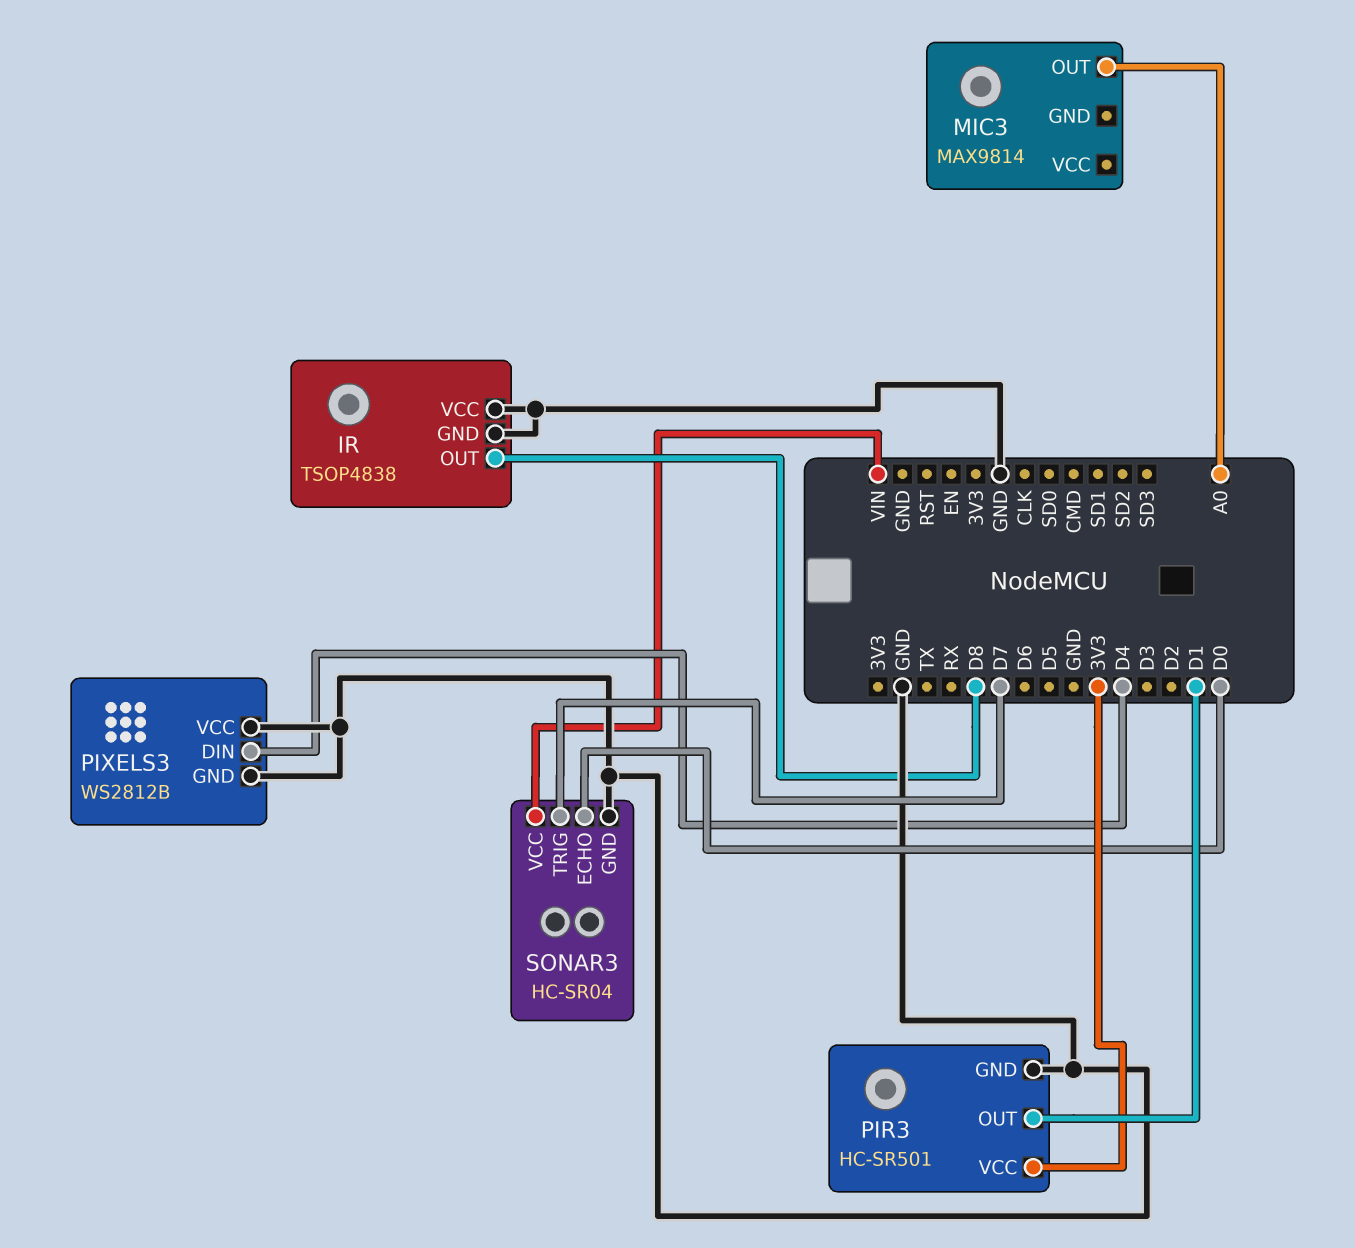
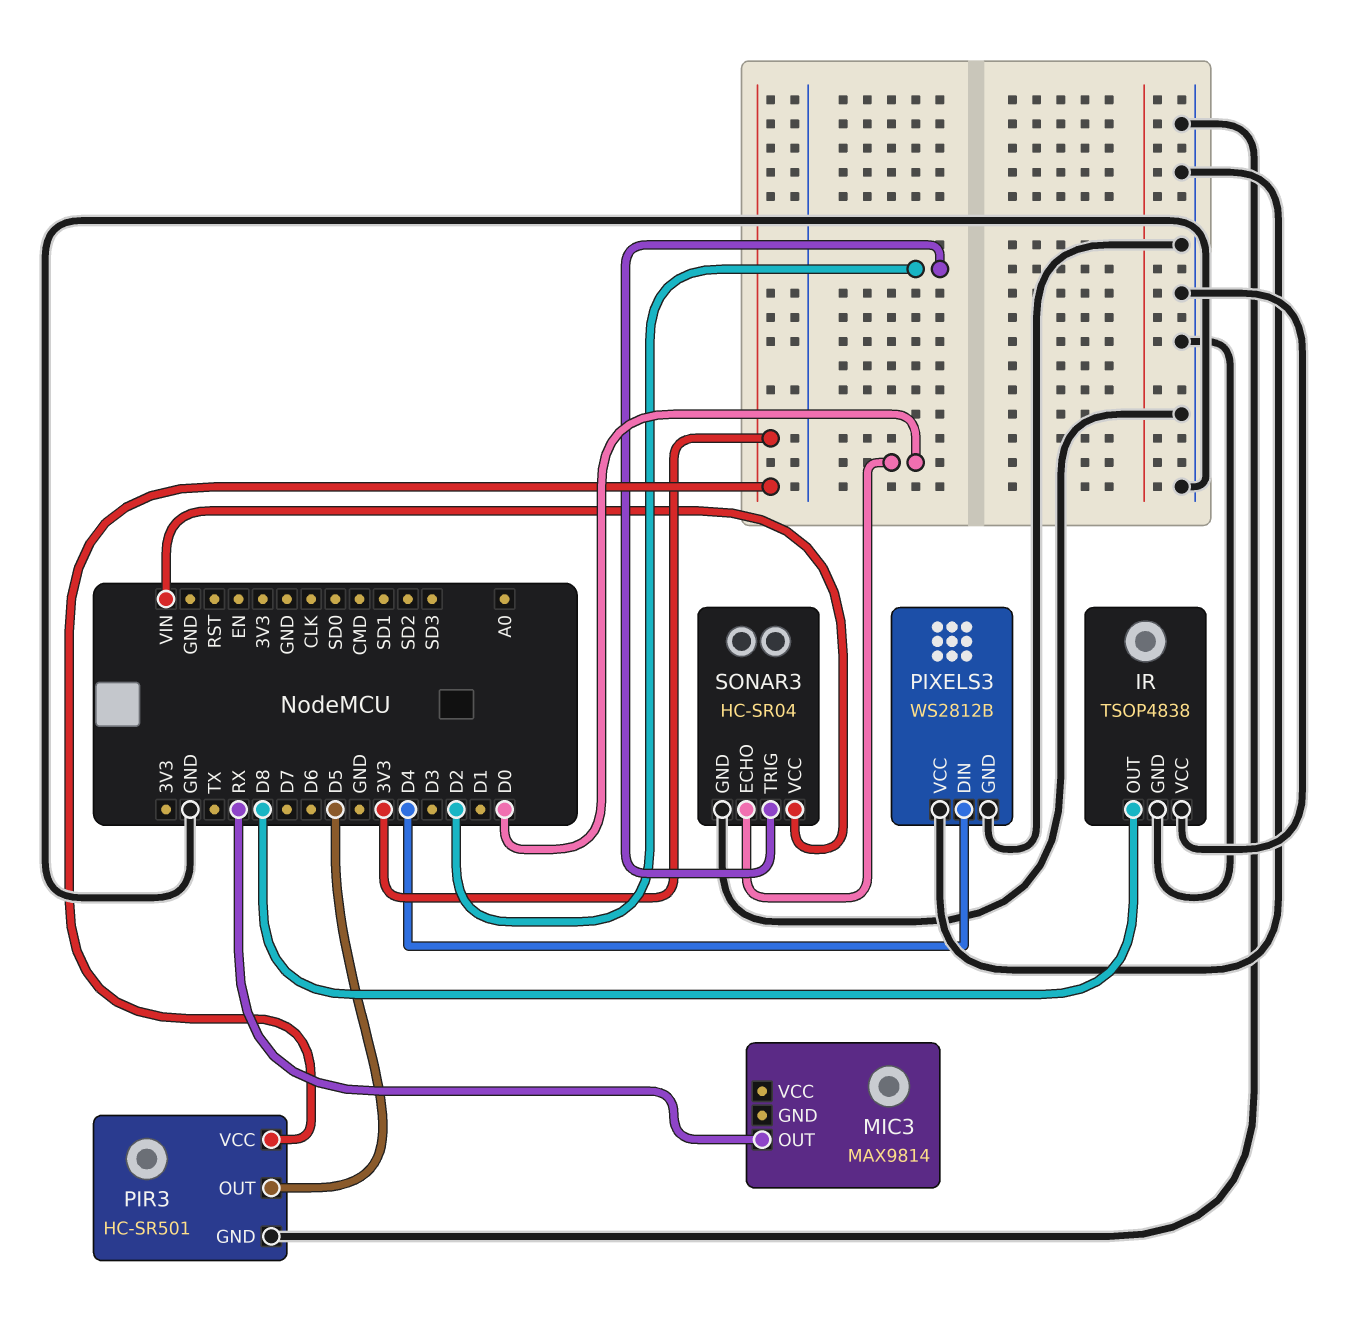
MIC3 pin OUT: A0 -> RX
PIR3 pin OUT: D1 -> D5
SONAR3 pin TRIG: D7 -> D2

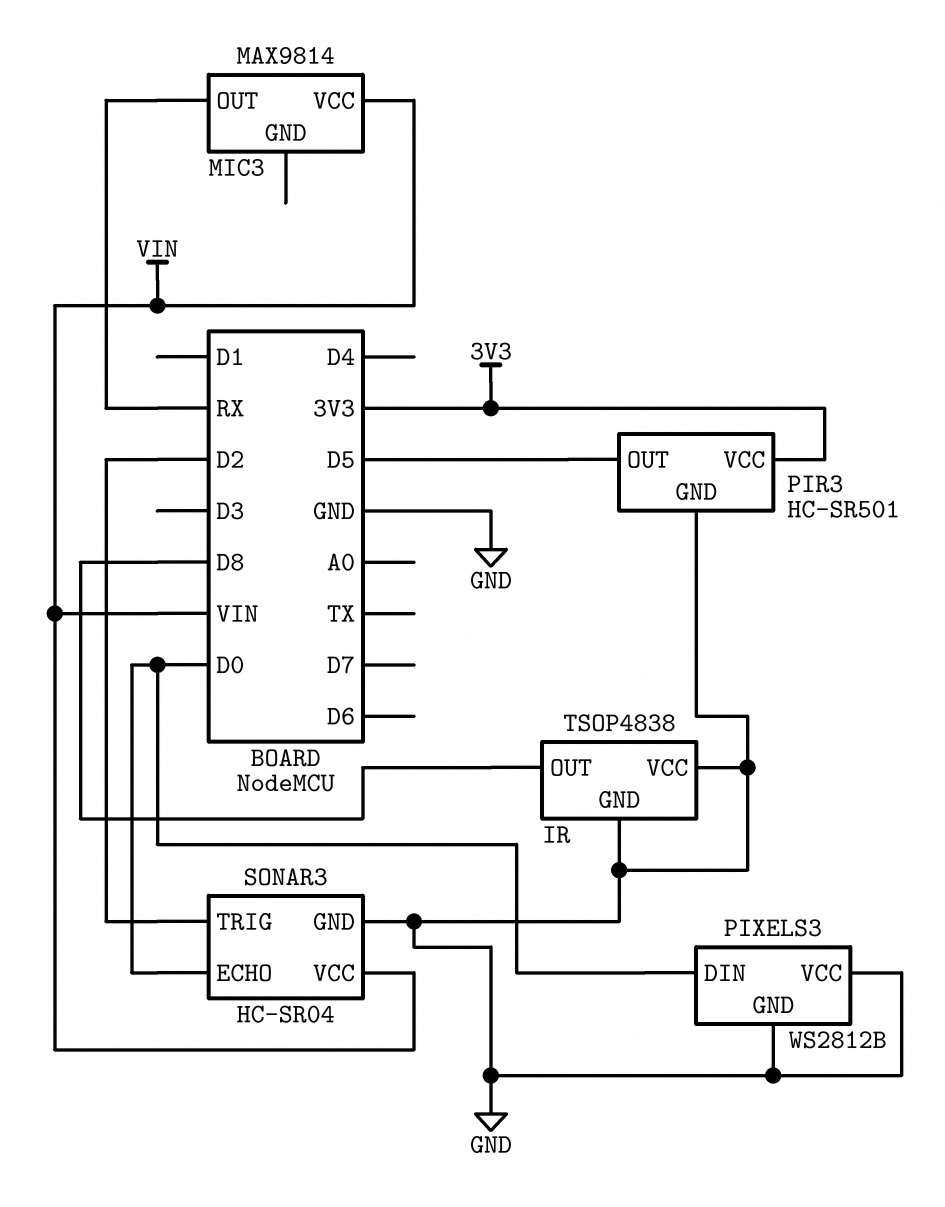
MIC3 pin VCC: none -> VIN
PIXELS3 pin DIN: D4 -> D0

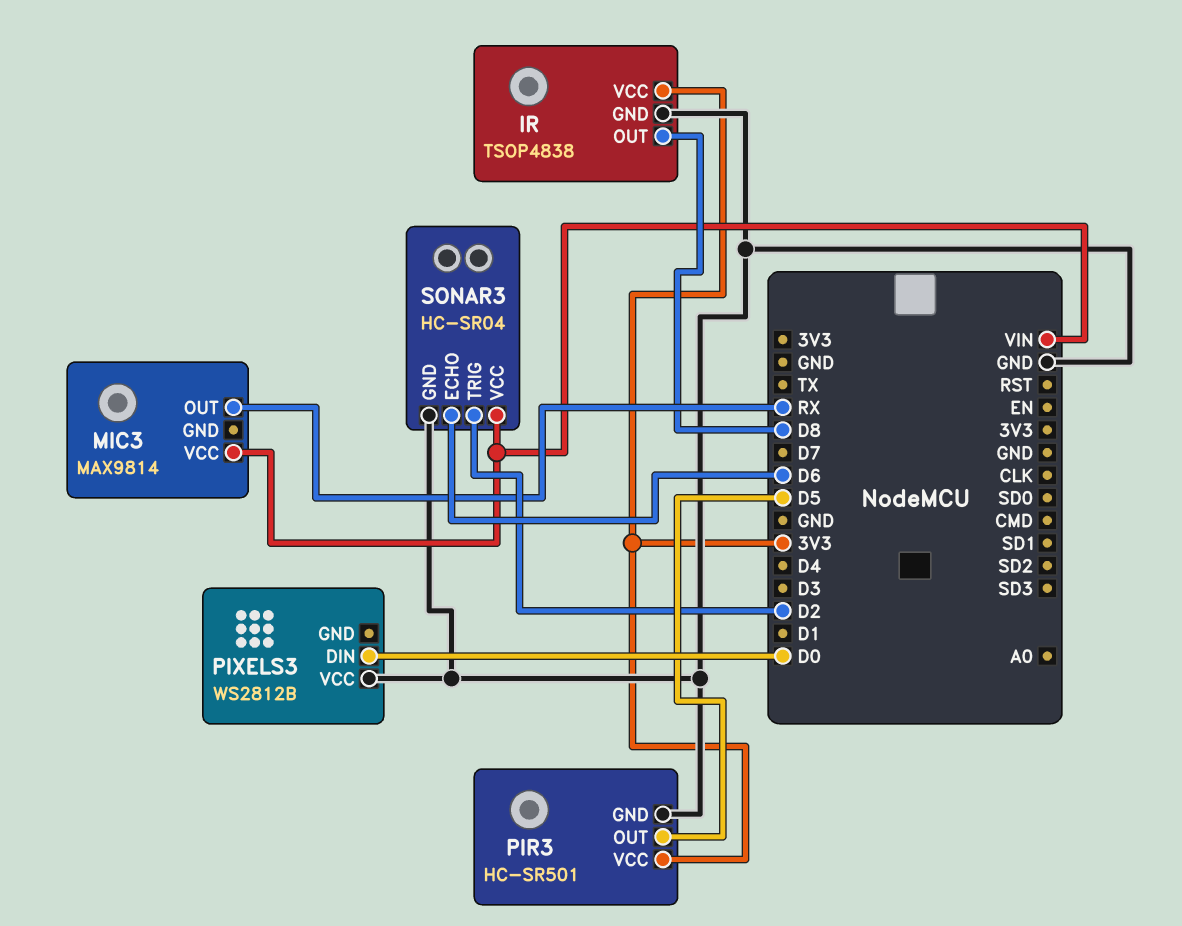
IR pin VCC: GND -> 3V3
PIXELS3 pin GND: GND -> none
SONAR3 pin ECHO: D0 -> D6

